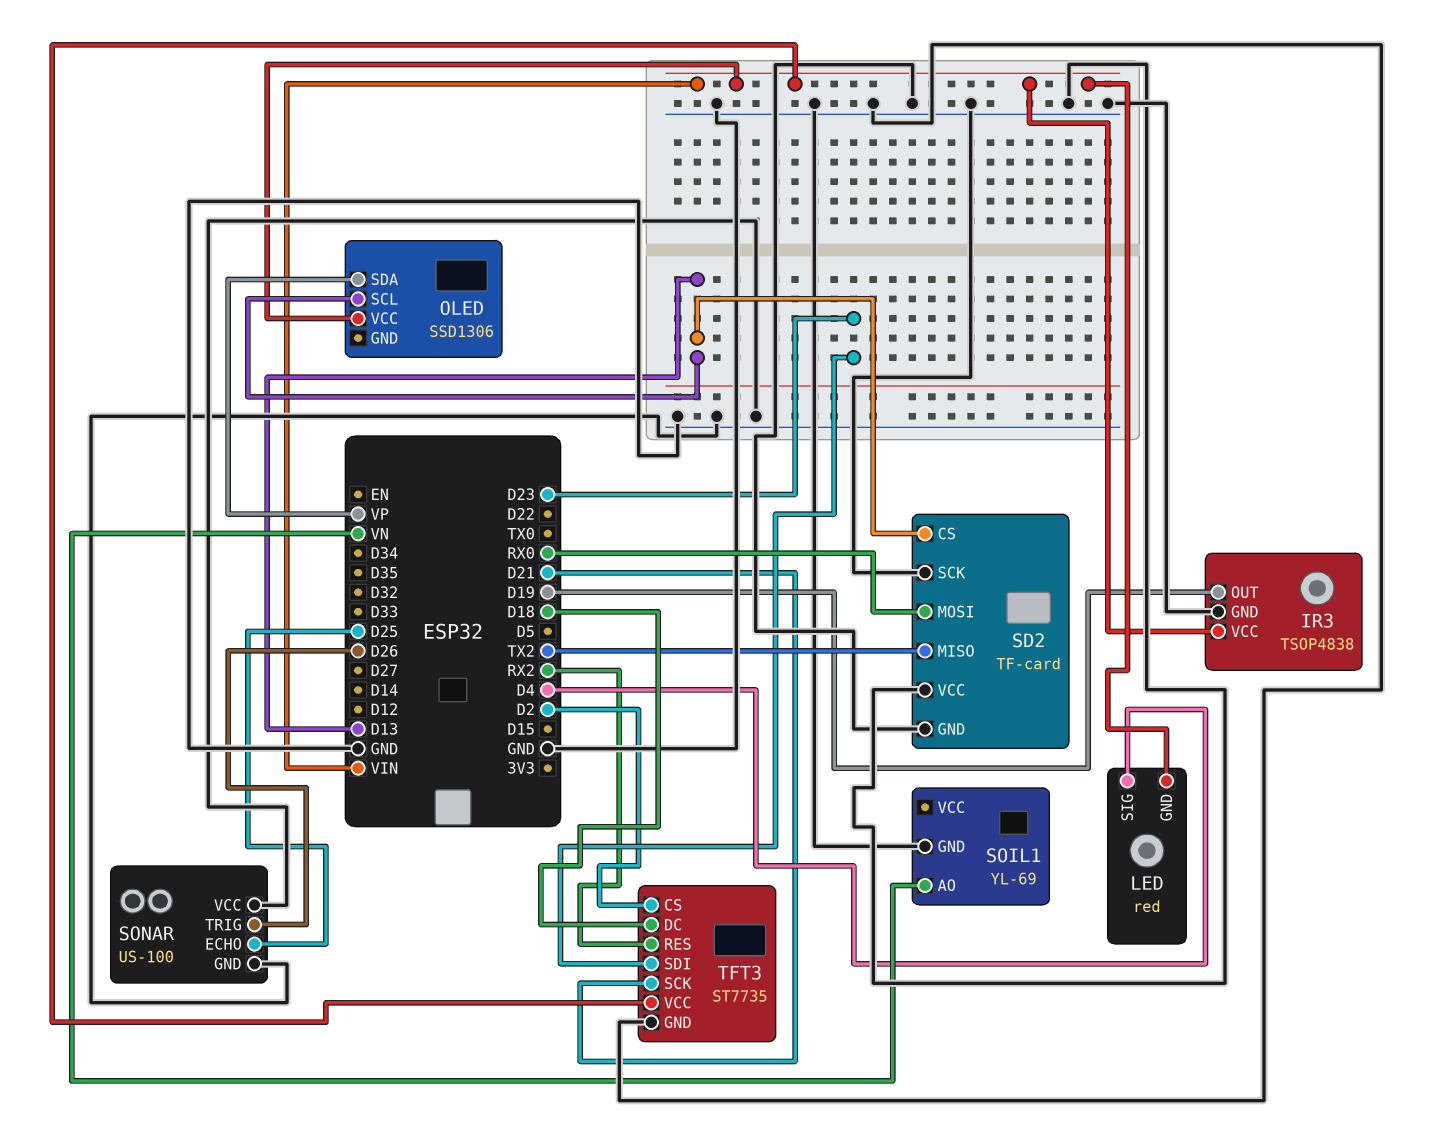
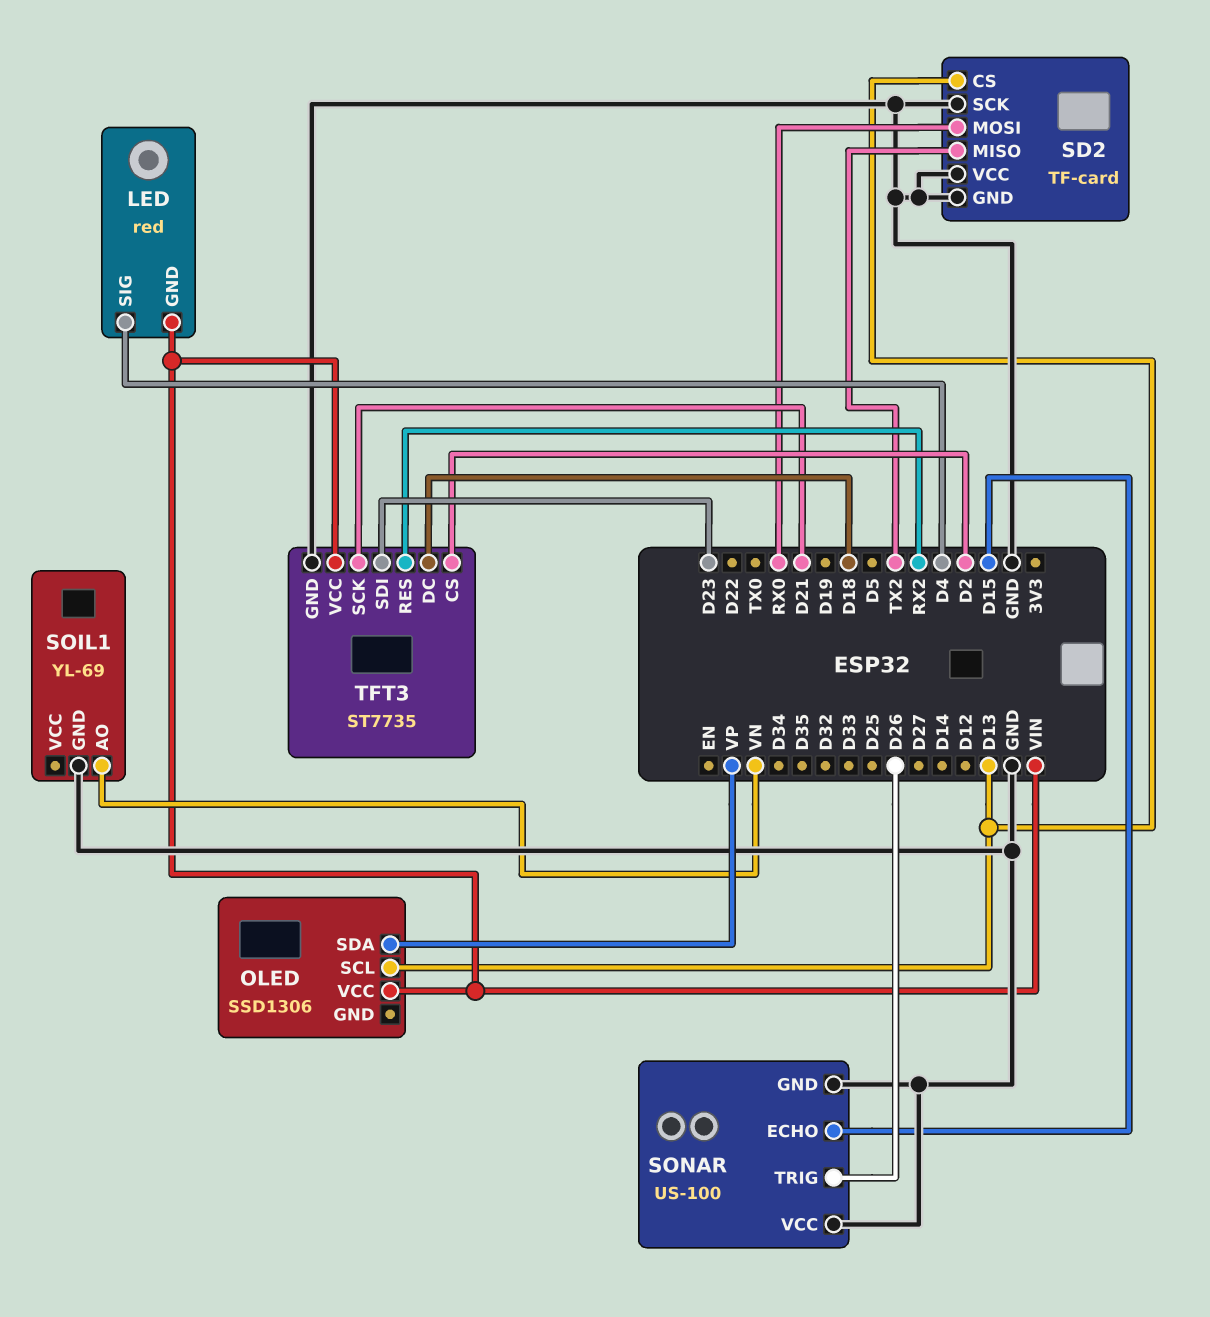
IR3: TSOP4838 -> none
IR3 pin GND: GND -> none
IR3 pin OUT: D19 -> none
IR3 pin VCC: VIN -> none
SONAR pin ECHO: D25 -> D15

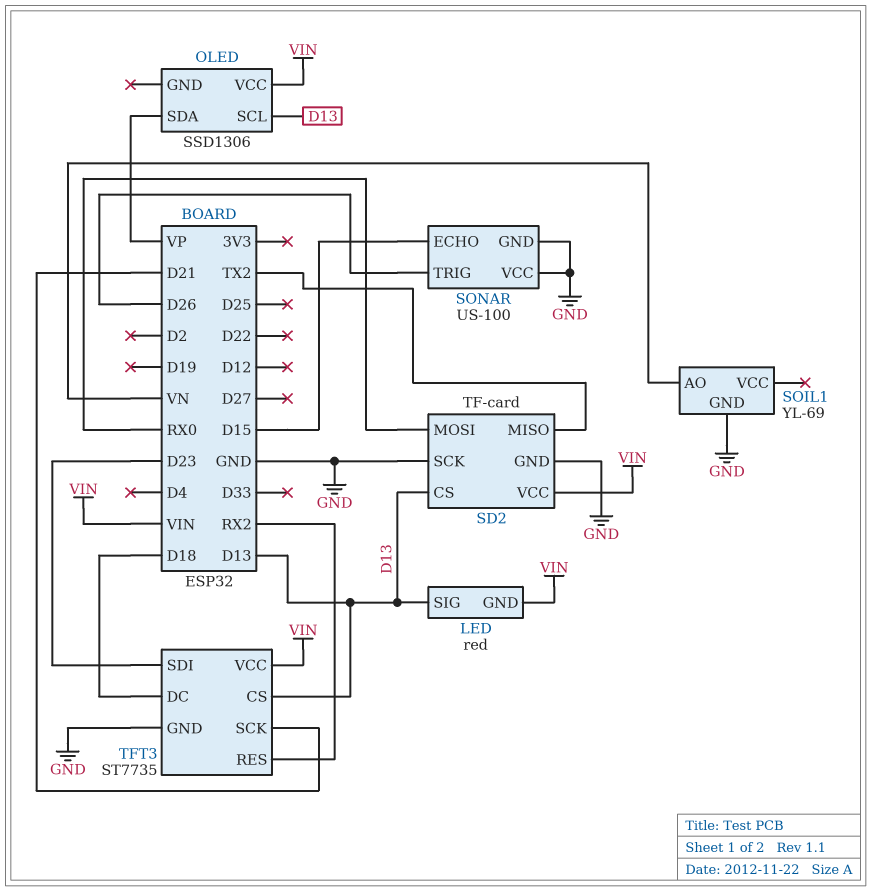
LED pin SIG: D4 -> D13
SD2 pin VCC: GND -> VIN
TFT3 pin CS: D2 -> D13

